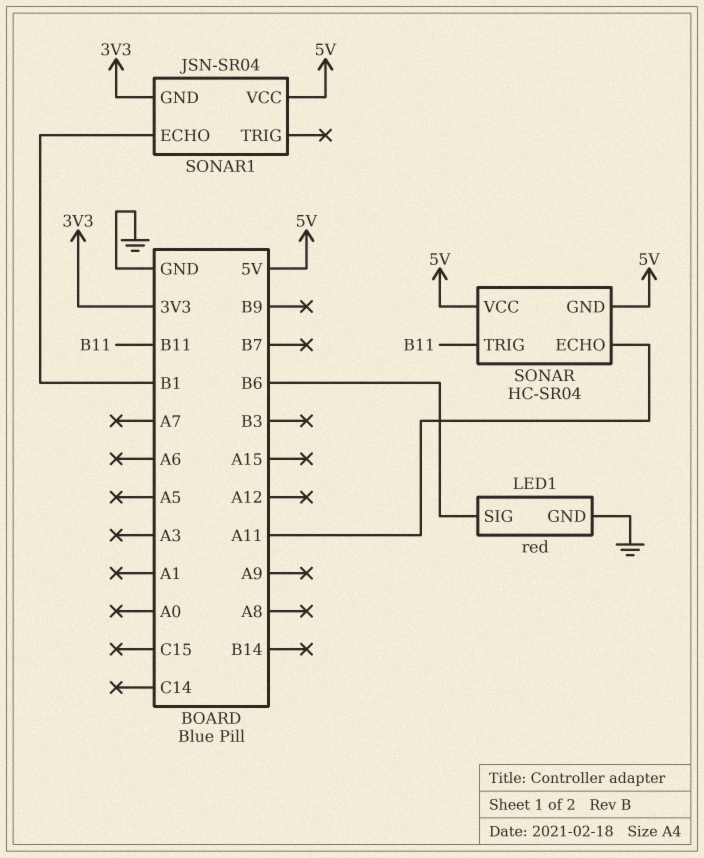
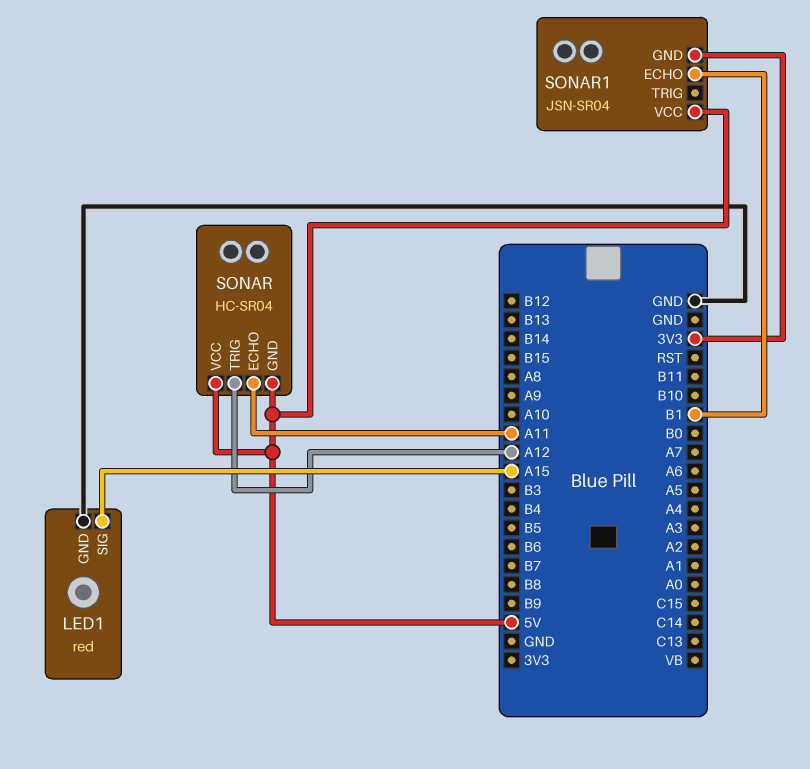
LED1 pin SIG: B6 -> A15
SONAR pin TRIG: B11 -> A12

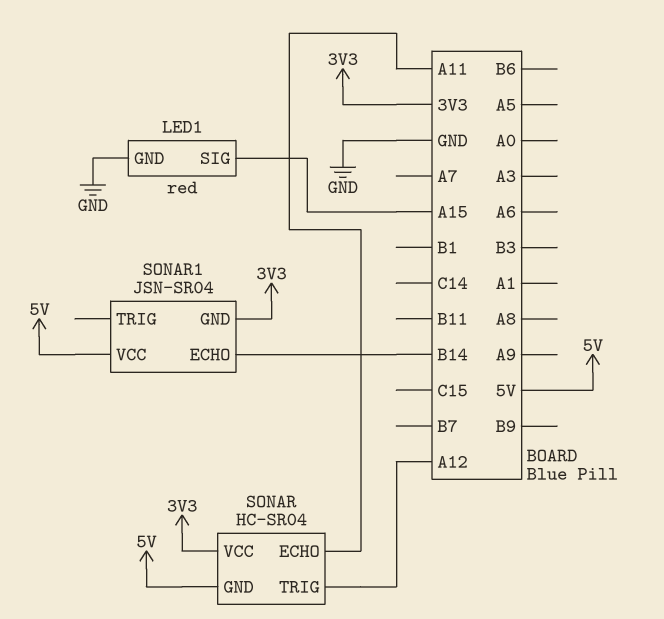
SONAR pin VCC: 5V -> 3V3
SONAR1 pin ECHO: B1 -> B14

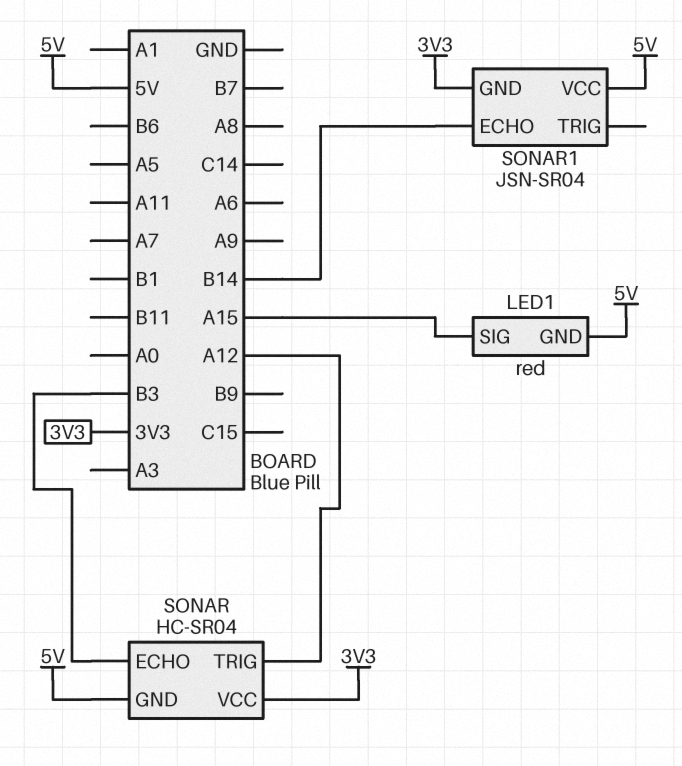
LED1 pin GND: GND -> 5V
SONAR pin ECHO: A11 -> B3

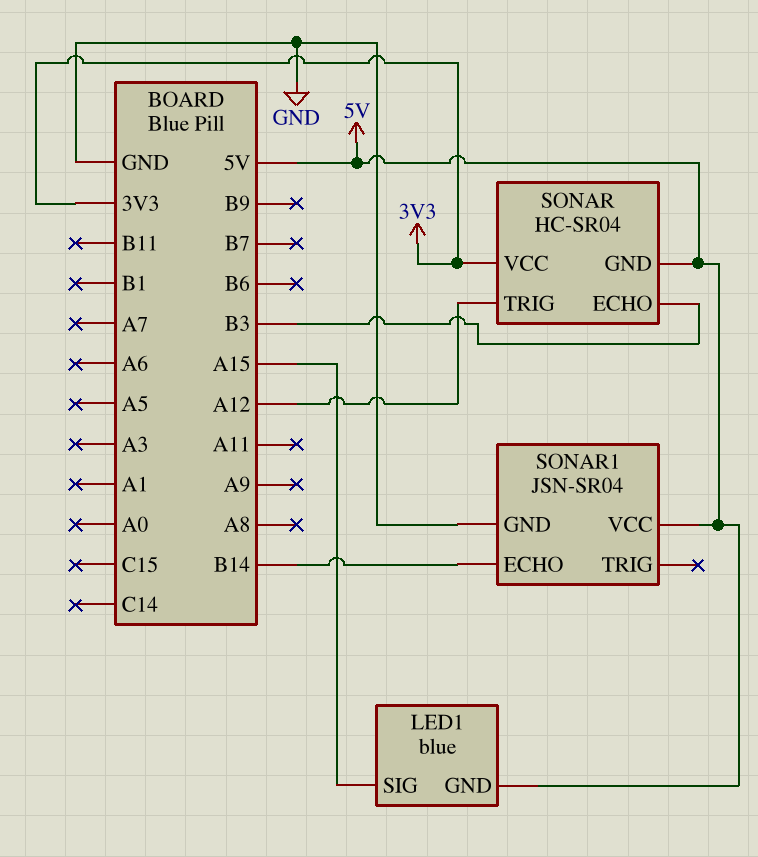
LED1: red -> blue
SONAR1 pin GND: 3V3 -> GND

